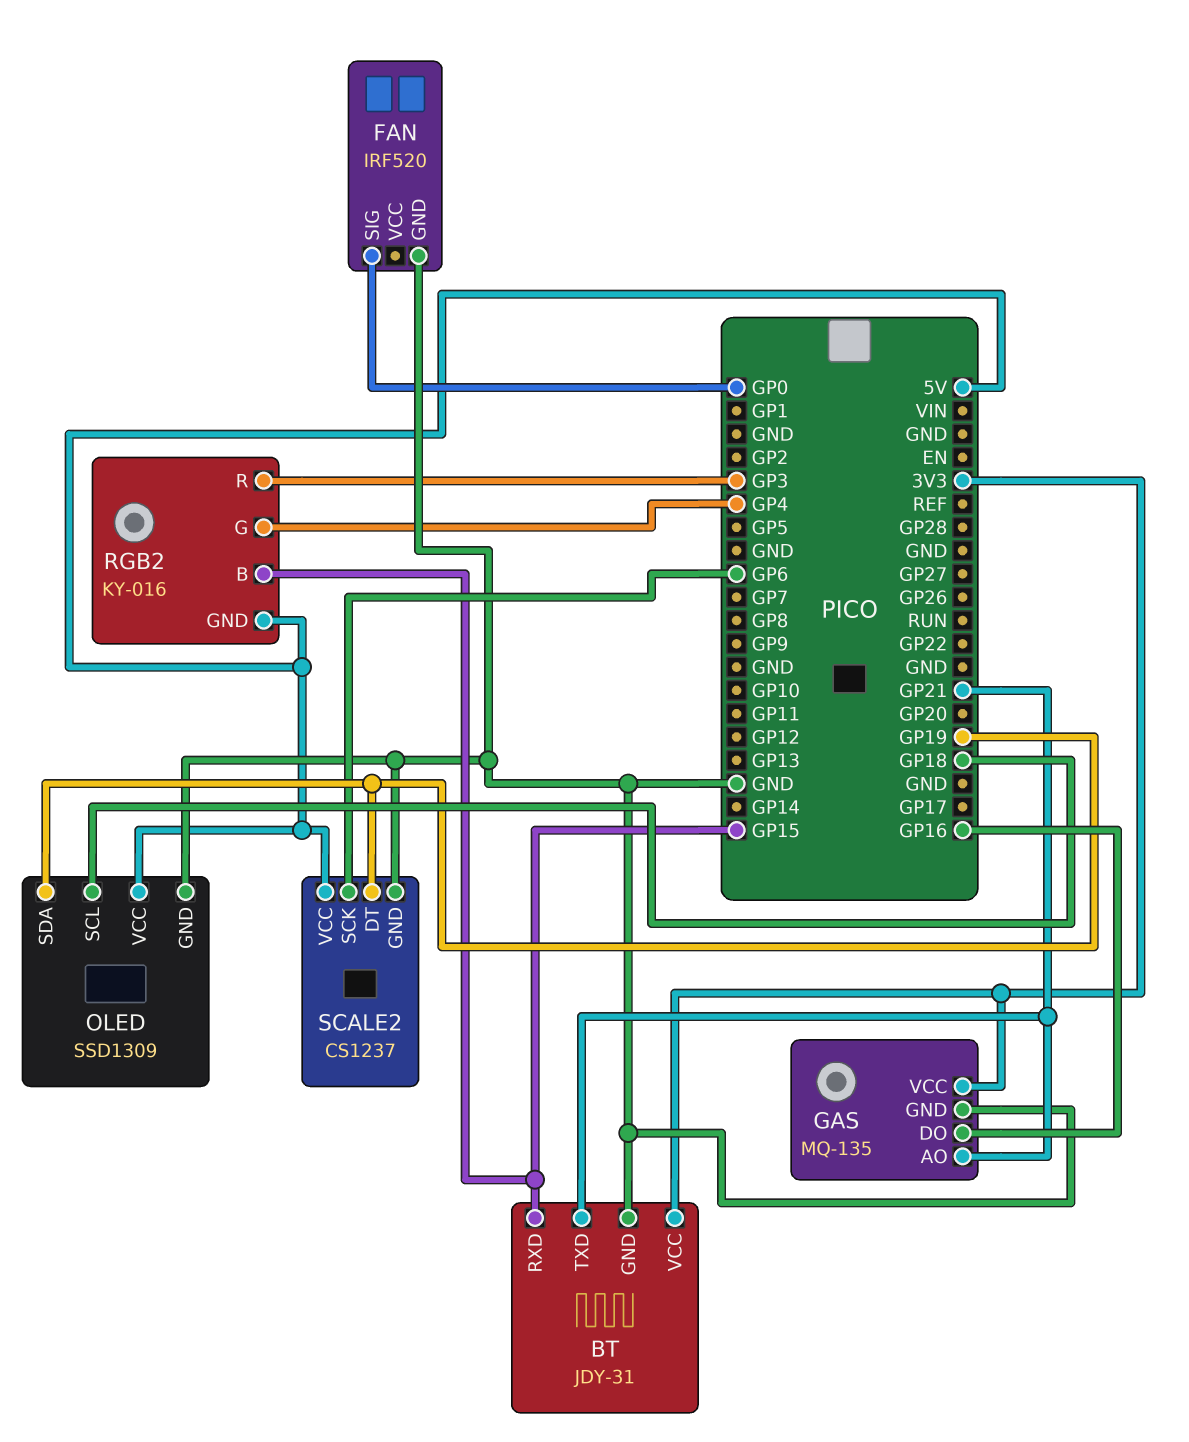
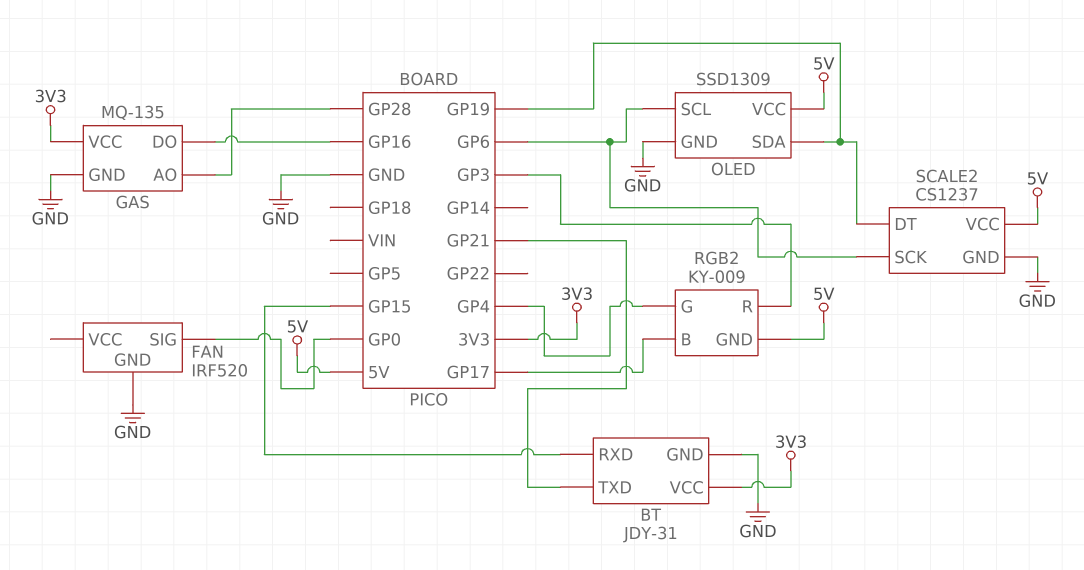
GAS pin AO: GP21 -> GP28
OLED pin SCL: GP18 -> GP6
RGB2: KY-016 -> KY-009
RGB2 pin B: GP15 -> GP17

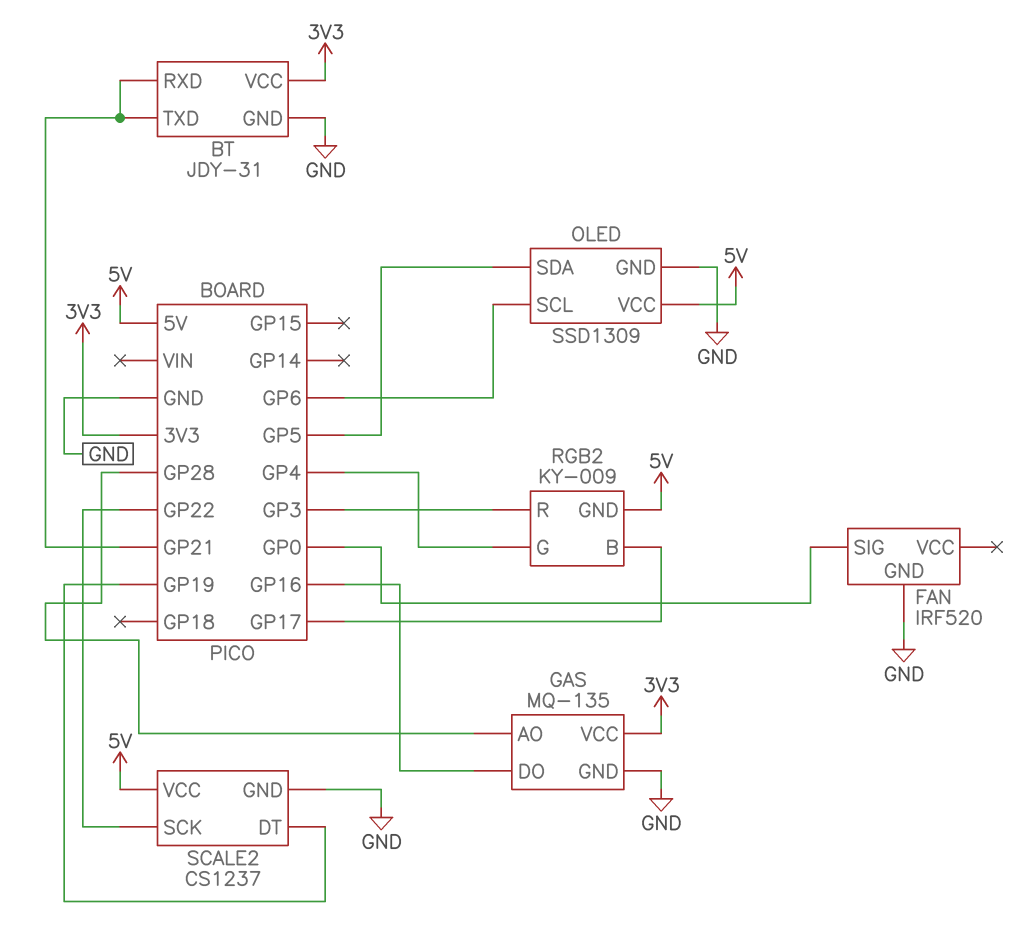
BT pin RXD: GP15 -> GP21
OLED pin SDA: GP19 -> GP5
SCALE2 pin SCK: GP6 -> GP22

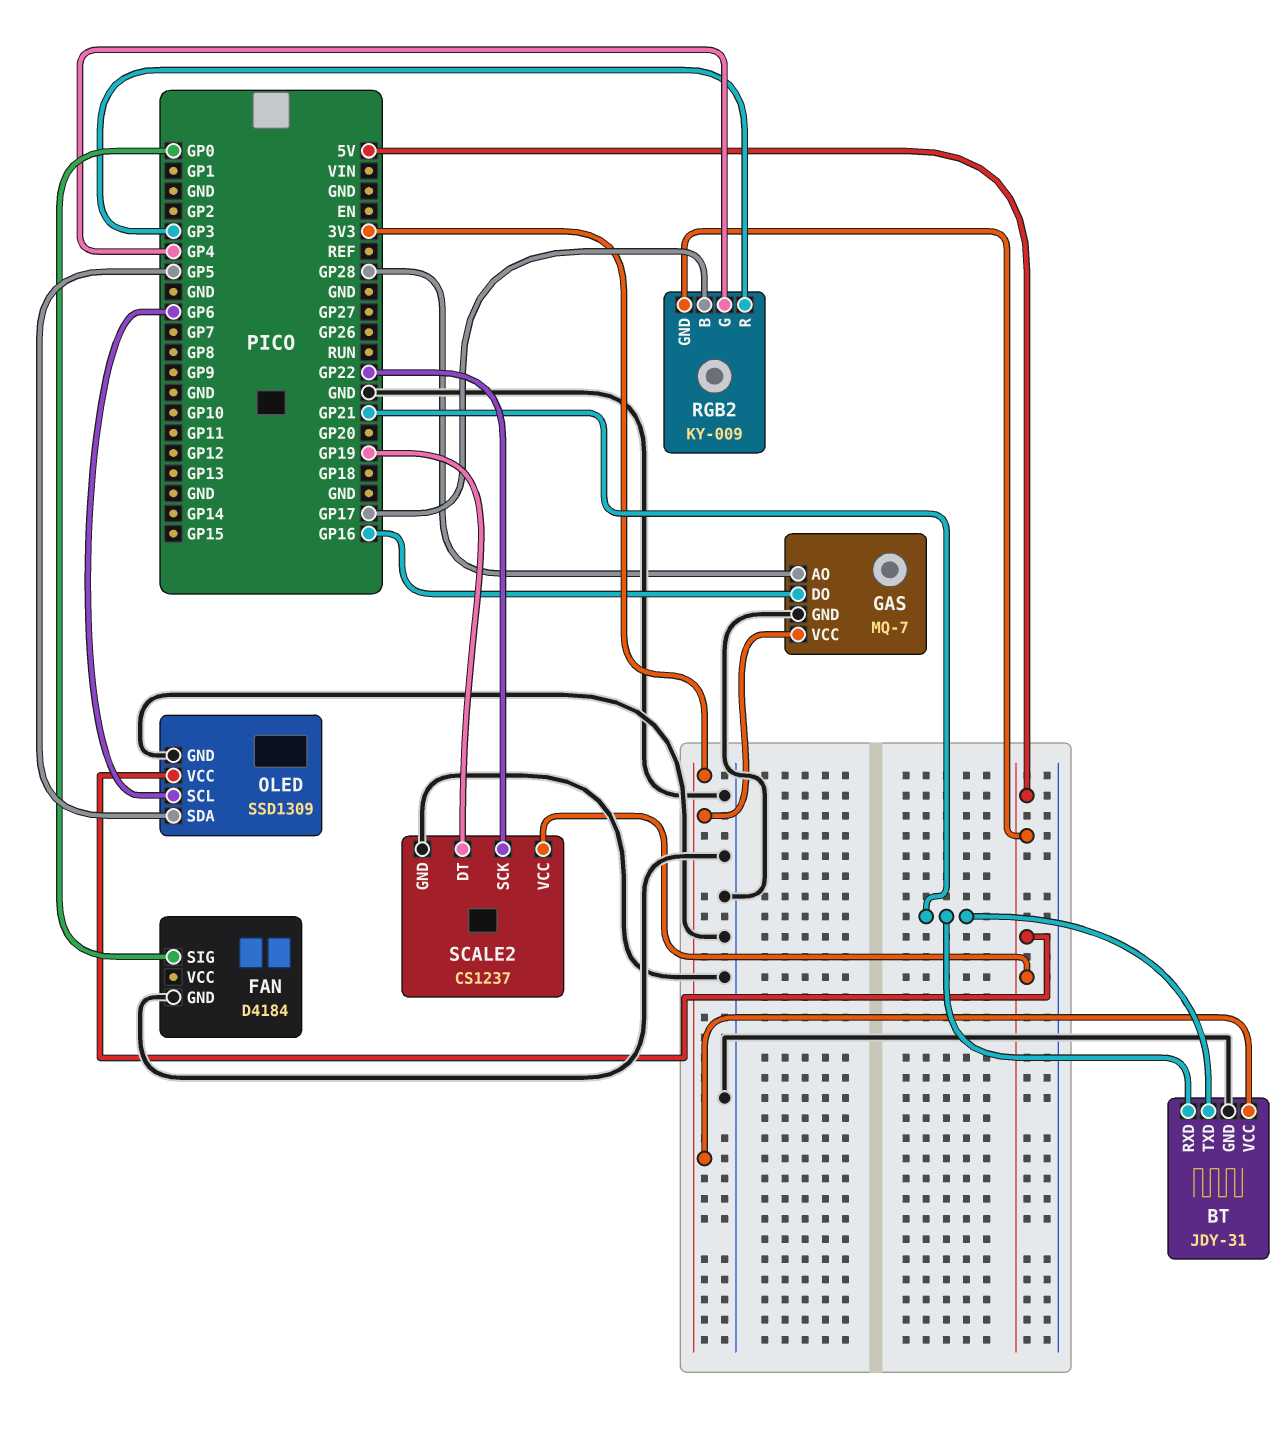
FAN: IRF520 -> D4184
GAS: MQ-135 -> MQ-7

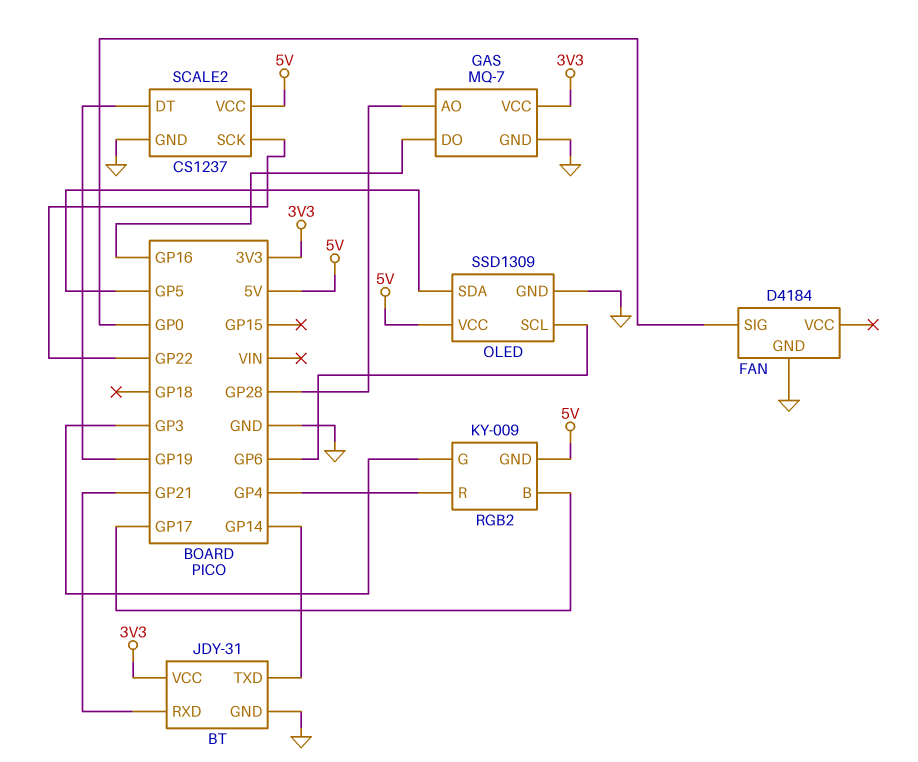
BT pin TXD: GP21 -> GP14
RGB2 pin G: GP4 -> GP3
RGB2 pin R: GP3 -> GP4

